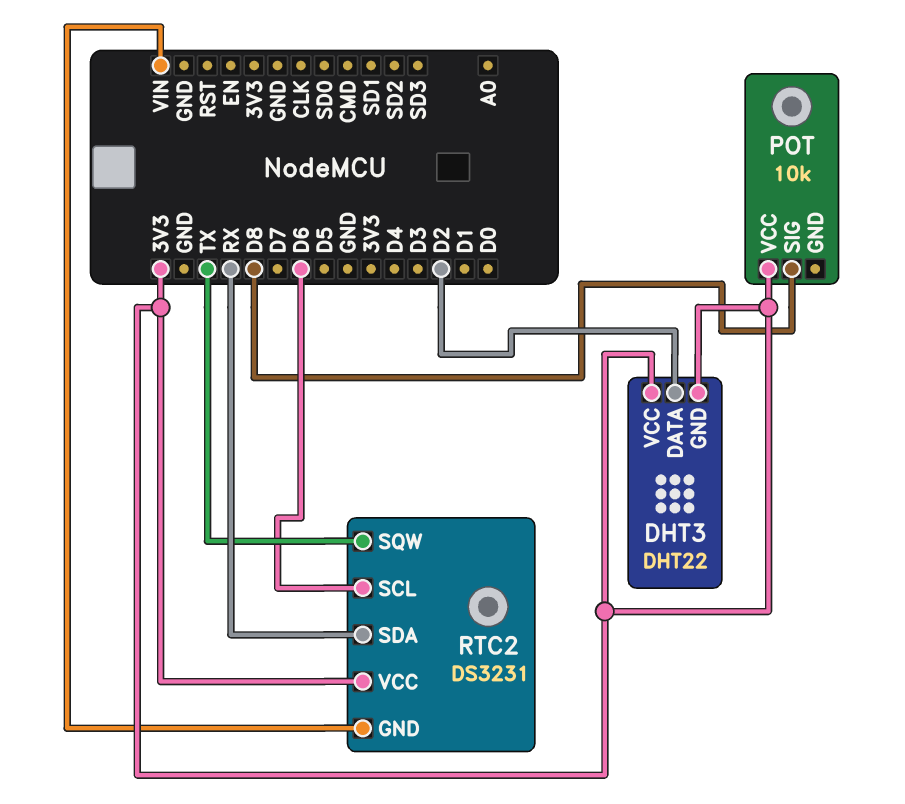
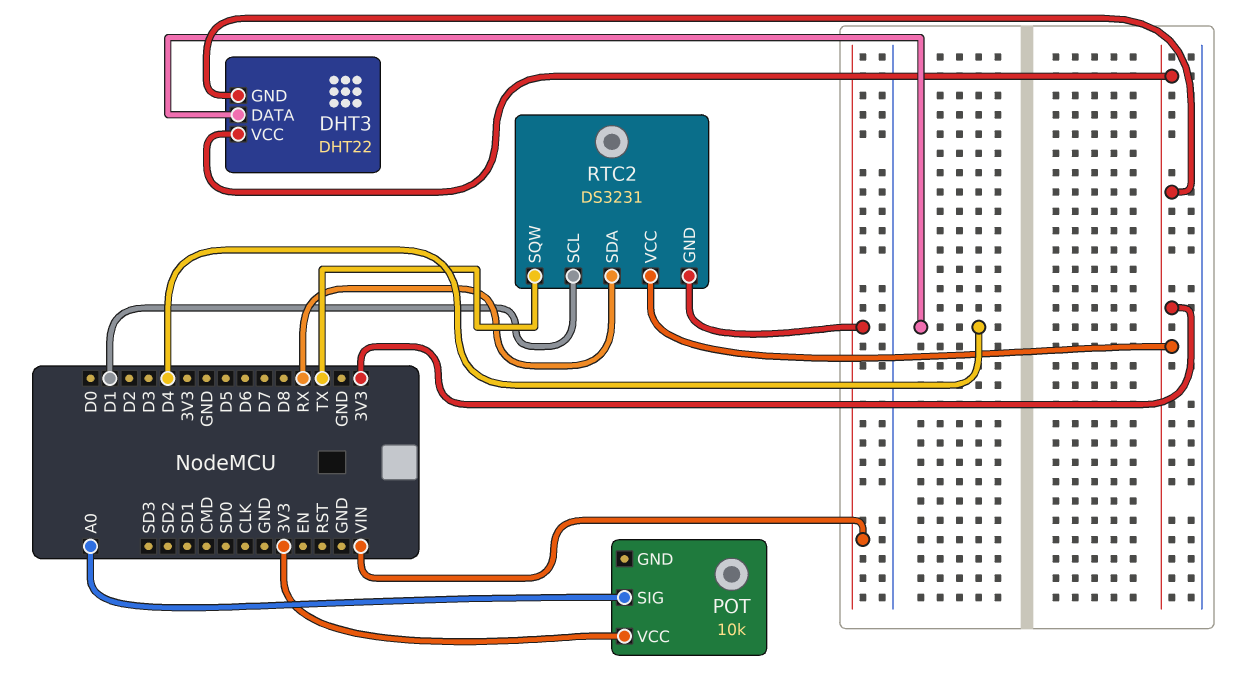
DHT3 pin DATA: D2 -> D4
POT pin SIG: D8 -> A0
RTC2 pin SCL: D6 -> D1

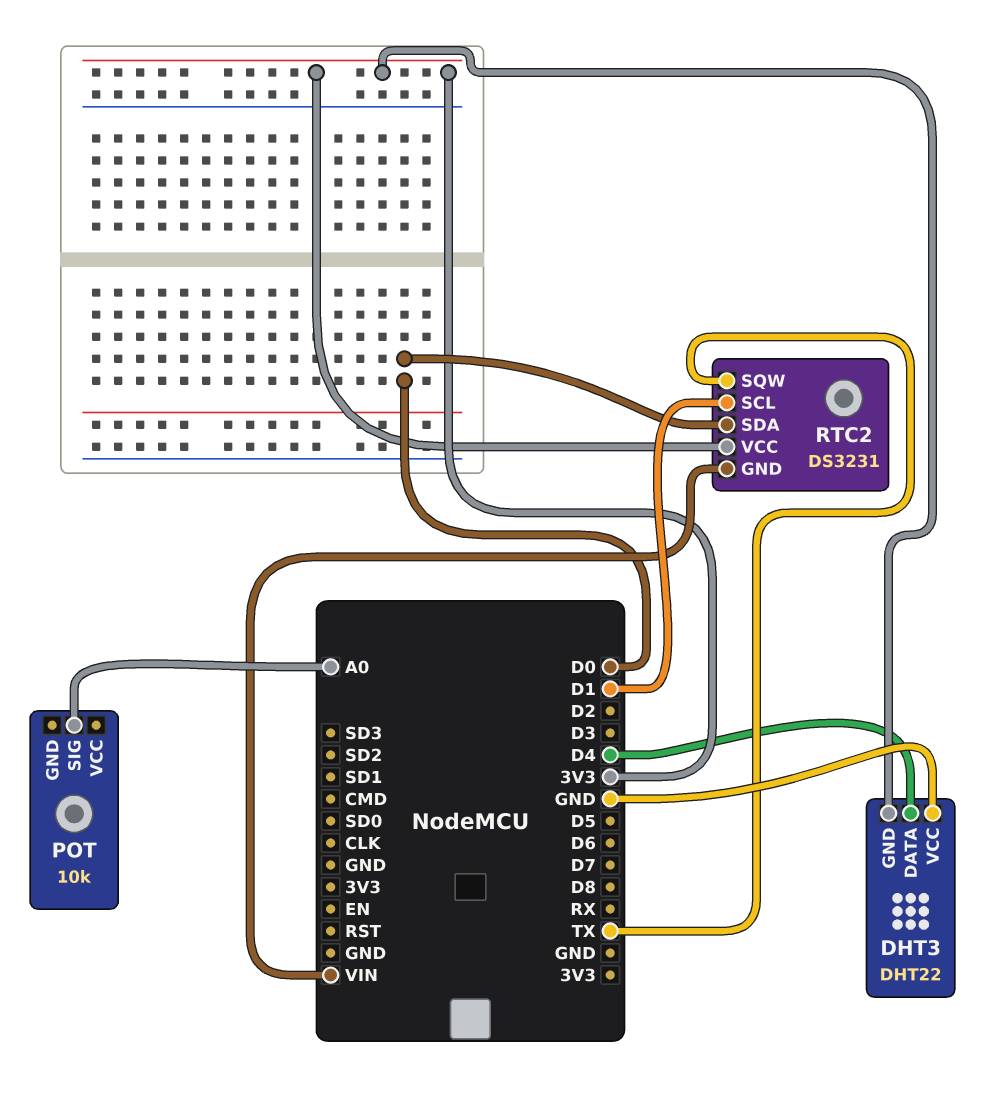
DHT3 pin VCC: 3V3 -> GND
POT pin VCC: 3V3 -> none
RTC2 pin SDA: RX -> D0

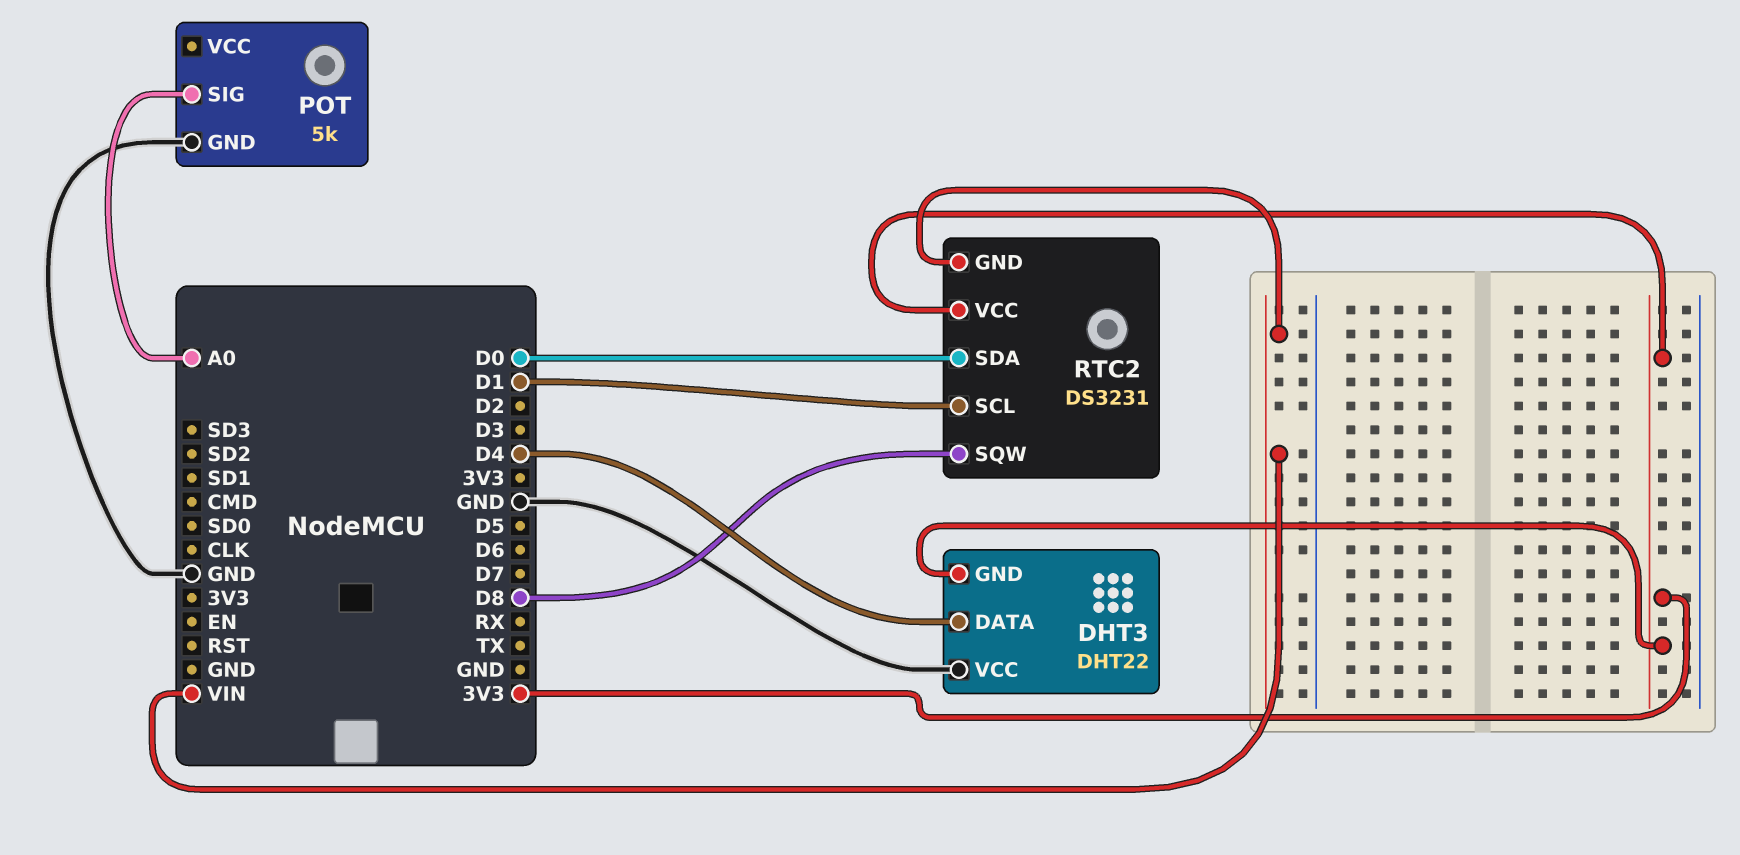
POT: 10k -> 5k
POT pin GND: none -> GND
RTC2 pin SQW: TX -> D8

